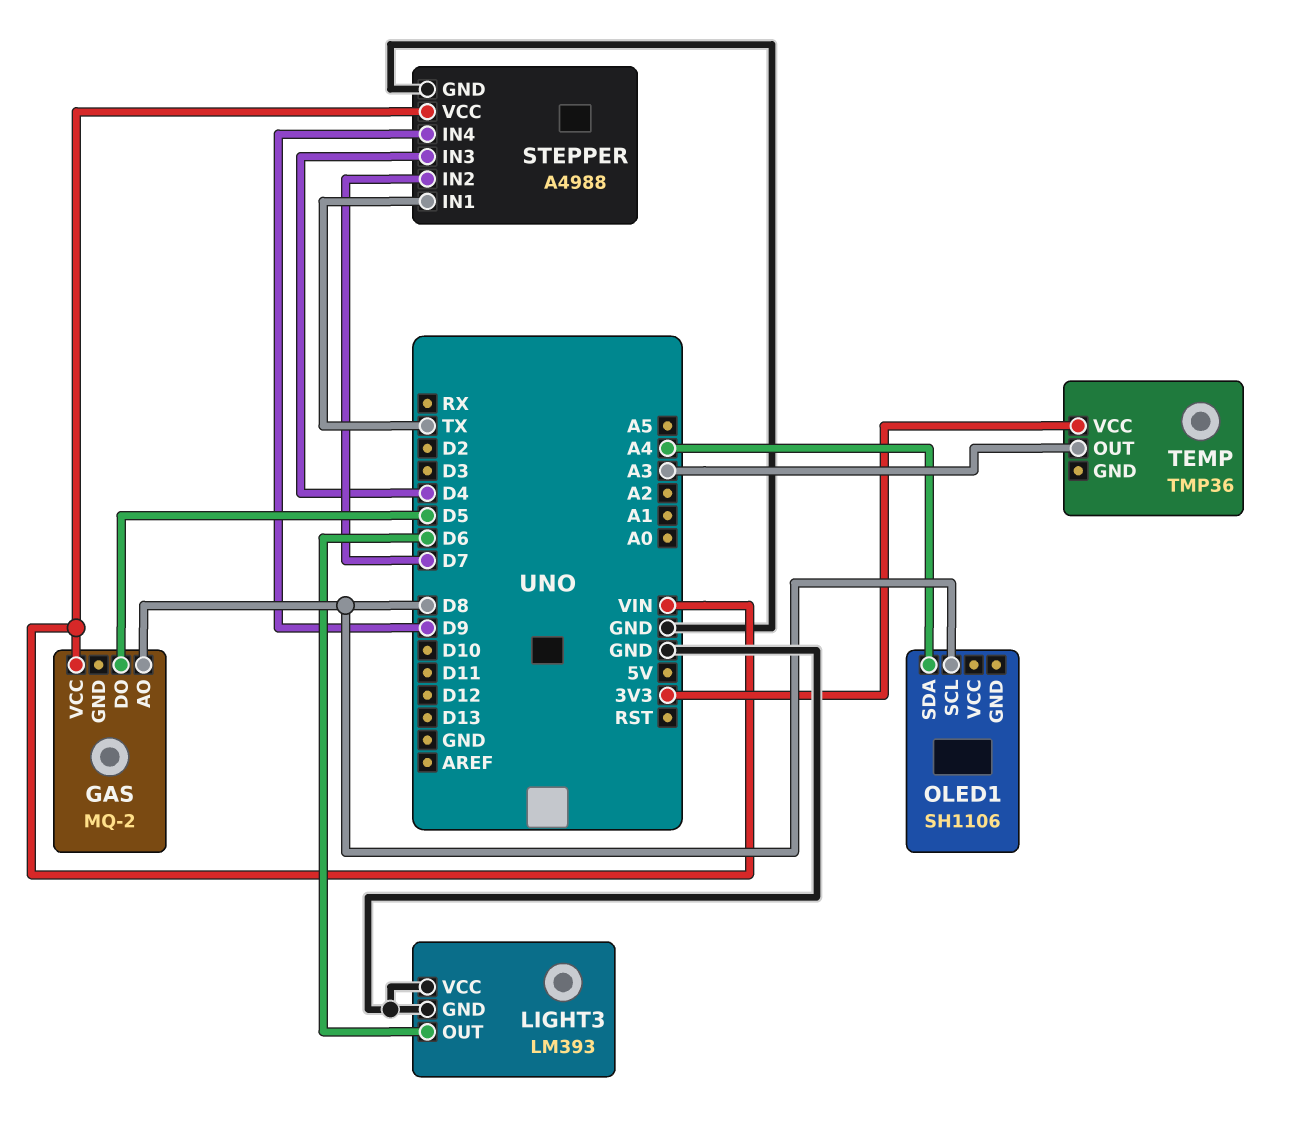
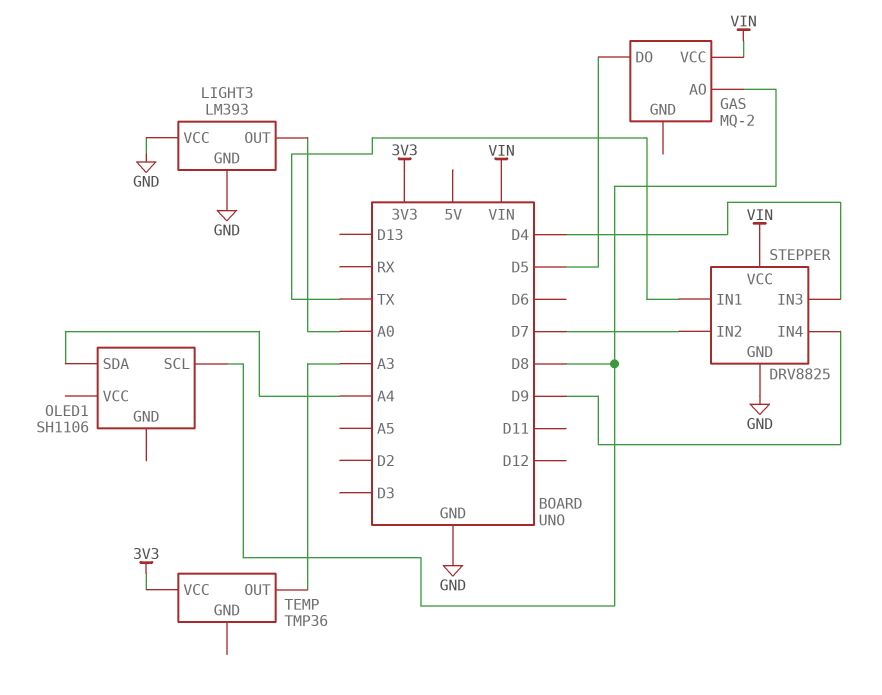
LIGHT3 pin OUT: D6 -> A0
STEPPER: A4988 -> DRV8825

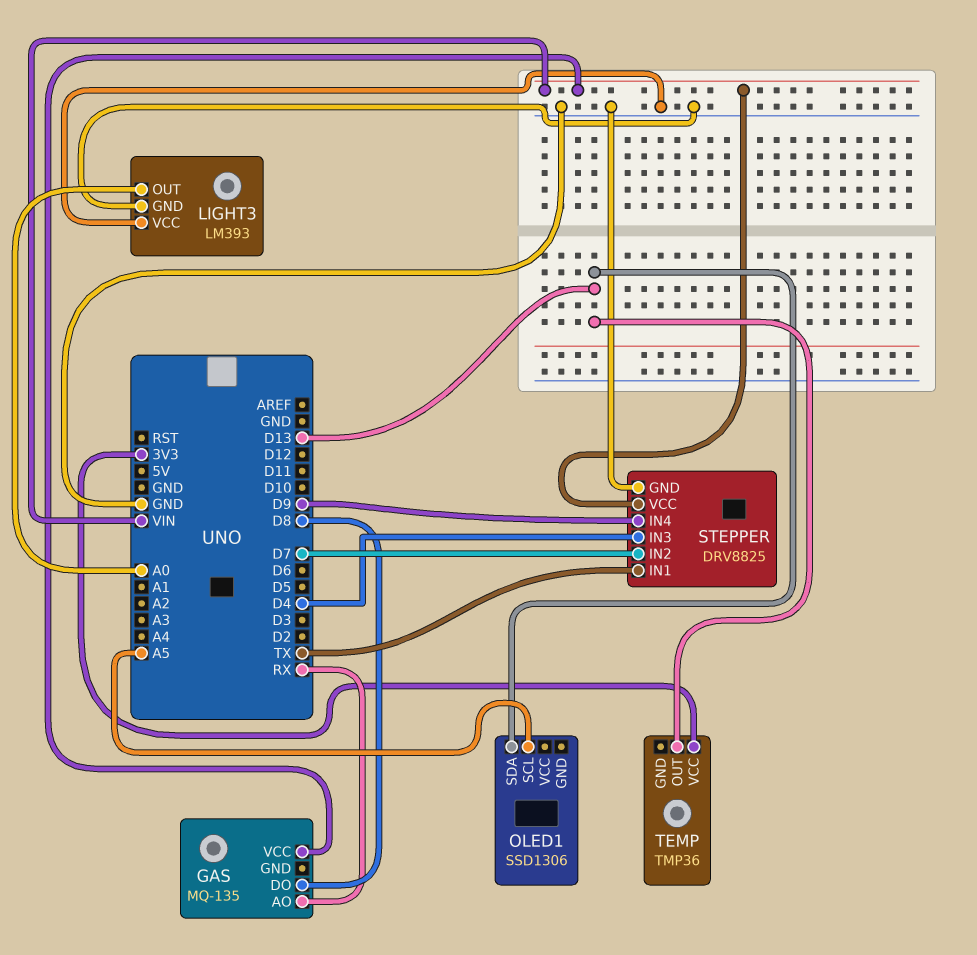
GAS: MQ-2 -> MQ-135
GAS pin AO: D8 -> RX
GAS pin DO: D5 -> D8
OLED1: SH1106 -> SSD1306
OLED1 pin SCL: D8 -> A5
OLED1 pin SDA: A4 -> D13
TEMP pin OUT: A3 -> D13

